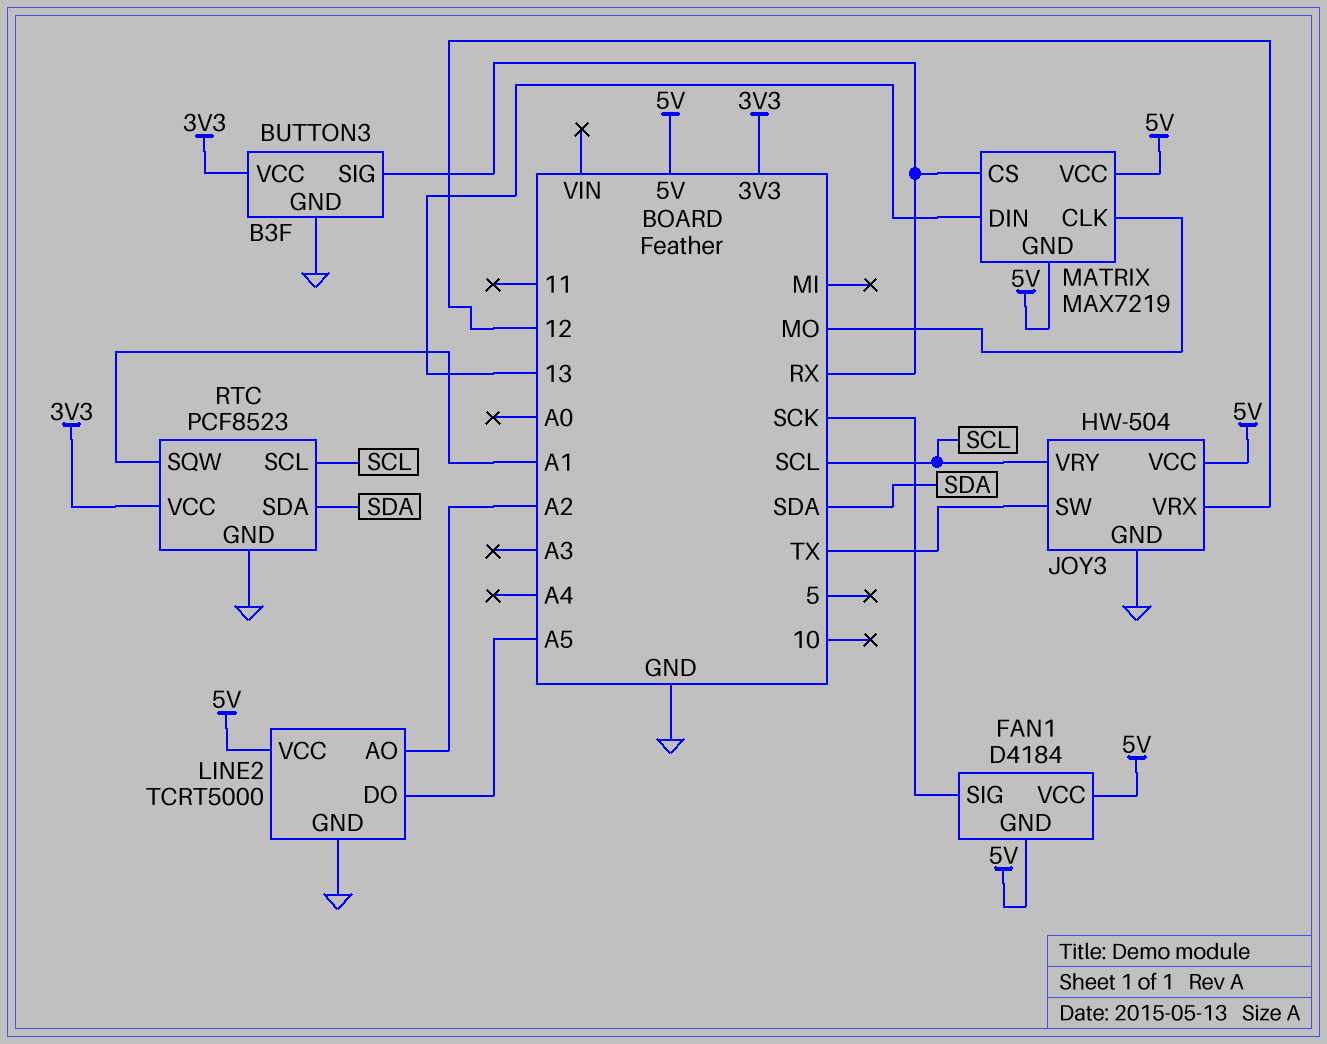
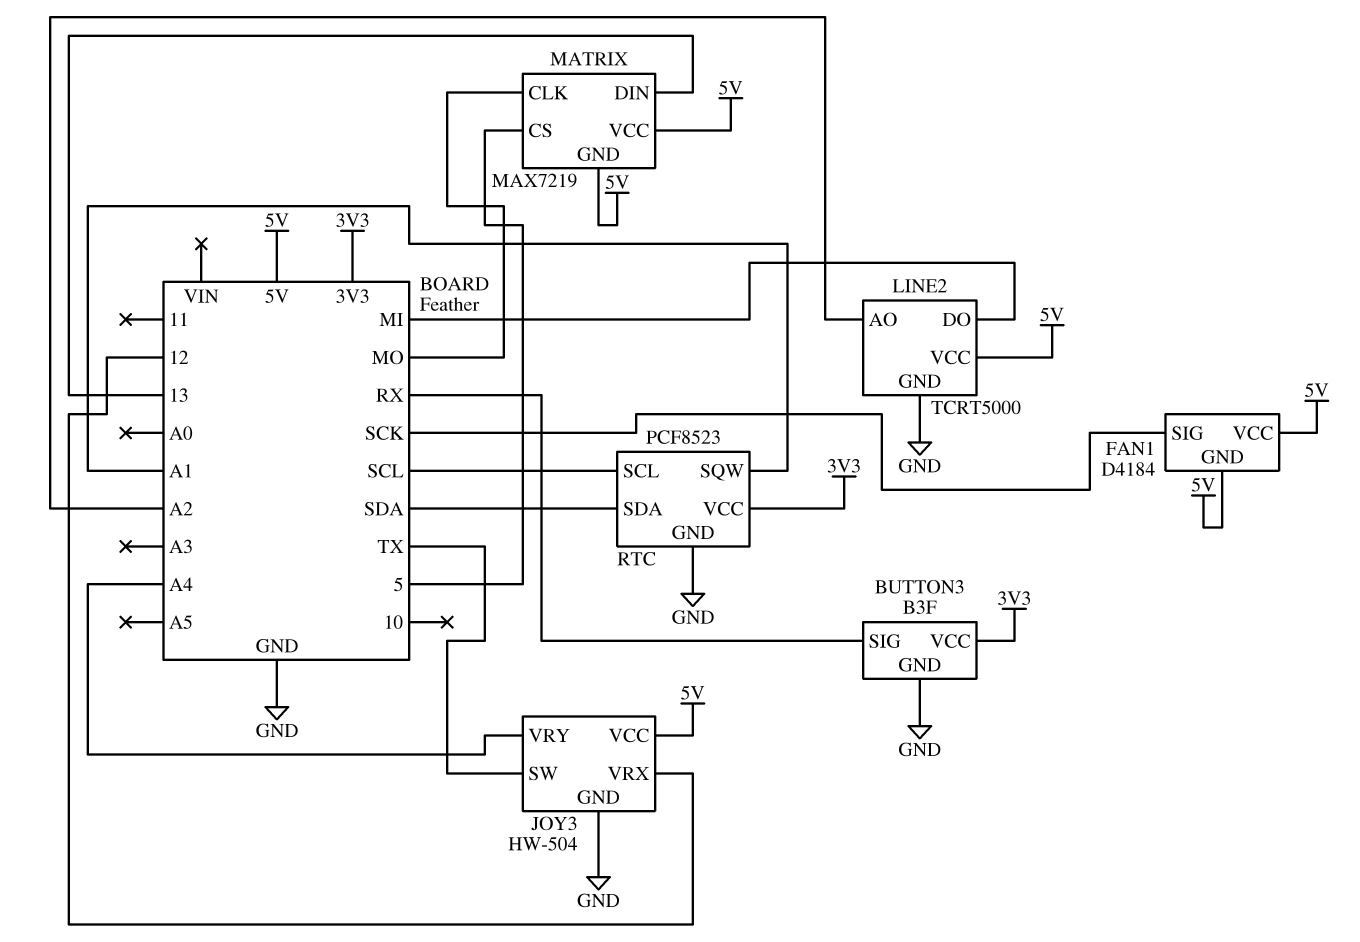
JOY3 pin VRY: SCL -> A4
LINE2 pin DO: A5 -> MI
MATRIX pin CS: RX -> 5

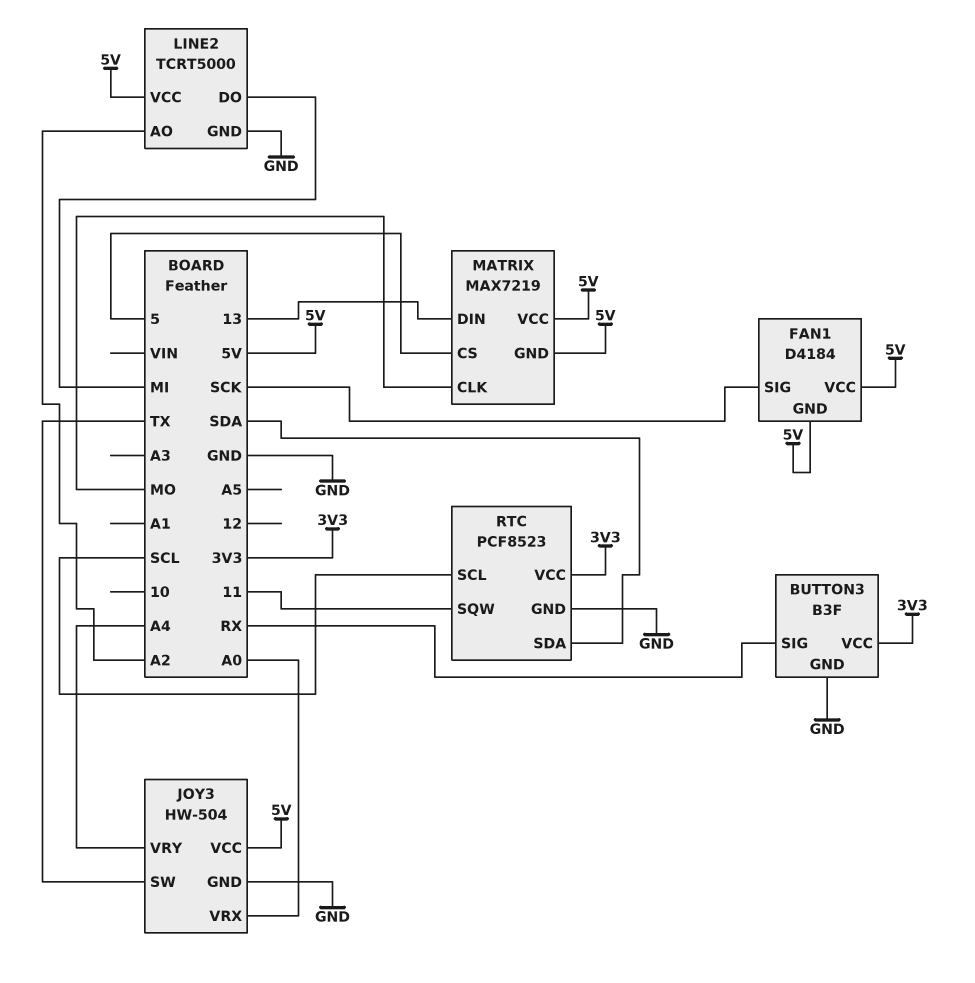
JOY3 pin VRX: 12 -> A0
RTC pin SQW: A1 -> 11

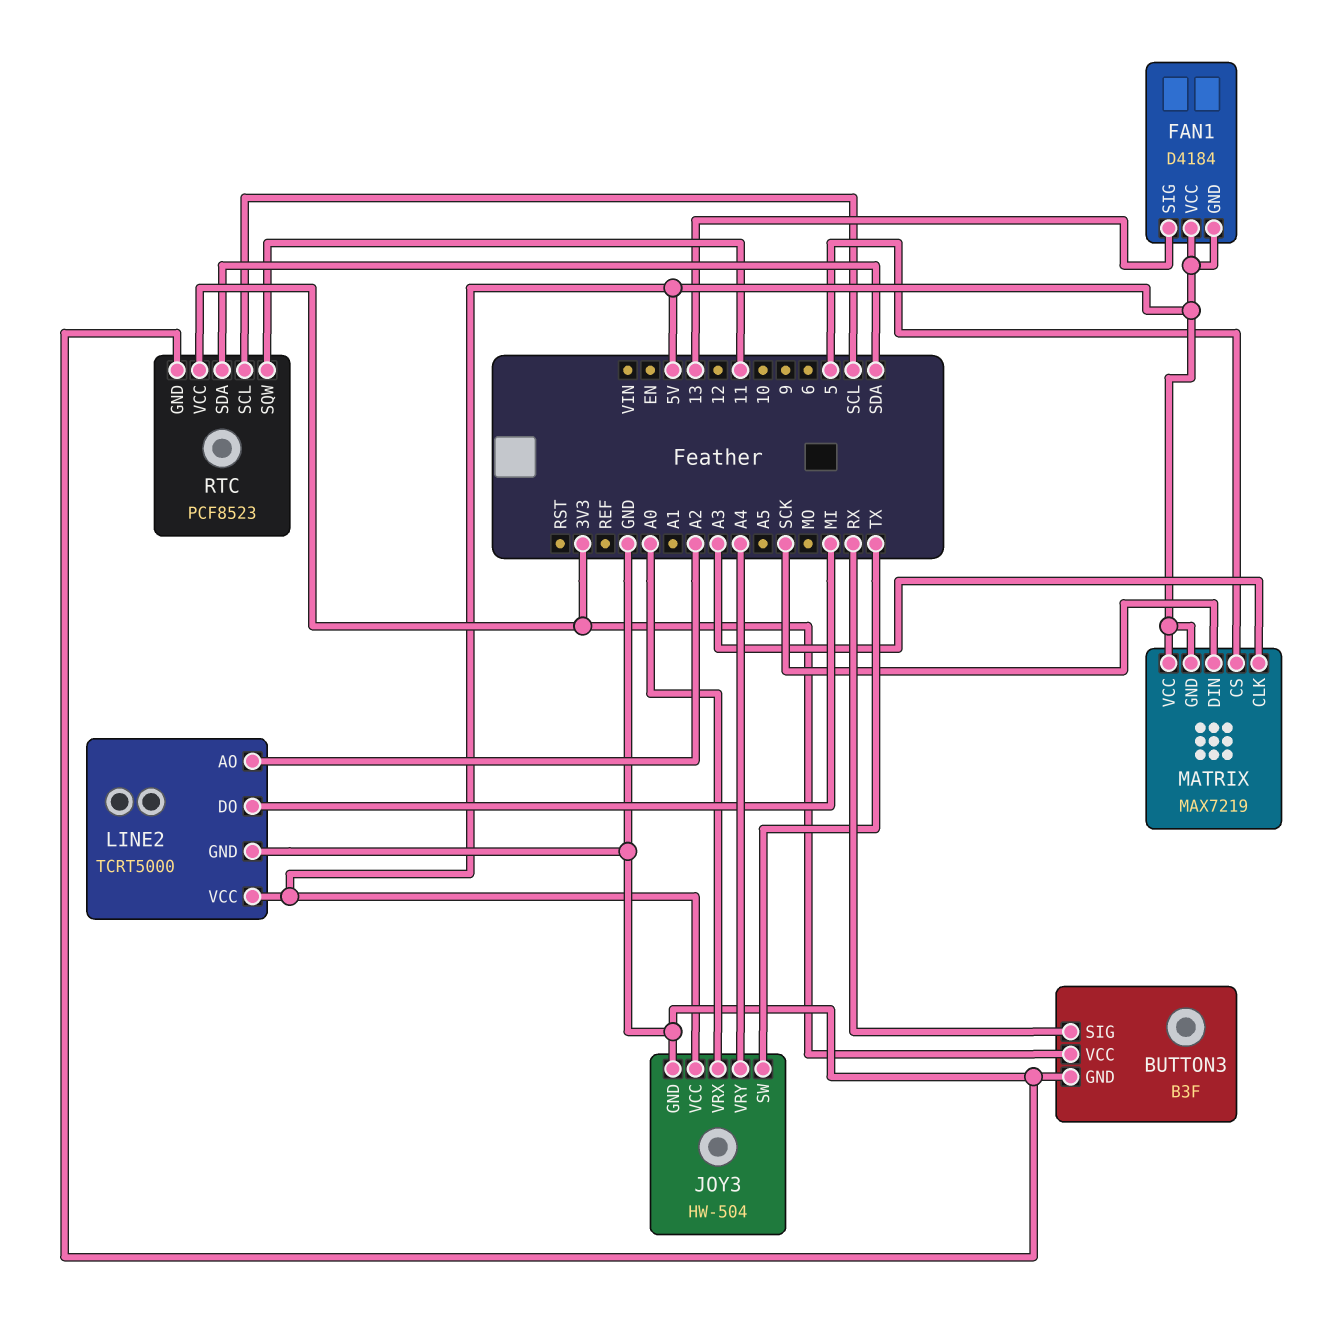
FAN1 pin SIG: SCK -> 13
MATRIX pin CLK: MO -> A3
MATRIX pin DIN: 13 -> SCK

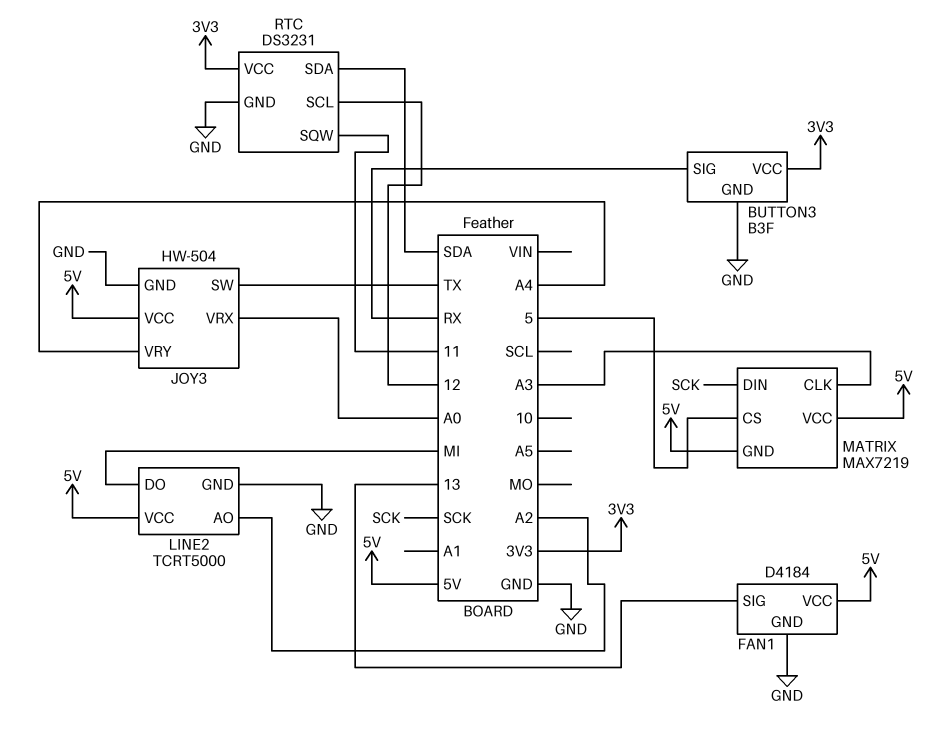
FAN1 pin GND: 5V -> GND
RTC: PCF8523 -> DS3231
RTC pin SCL: SCL -> 12

